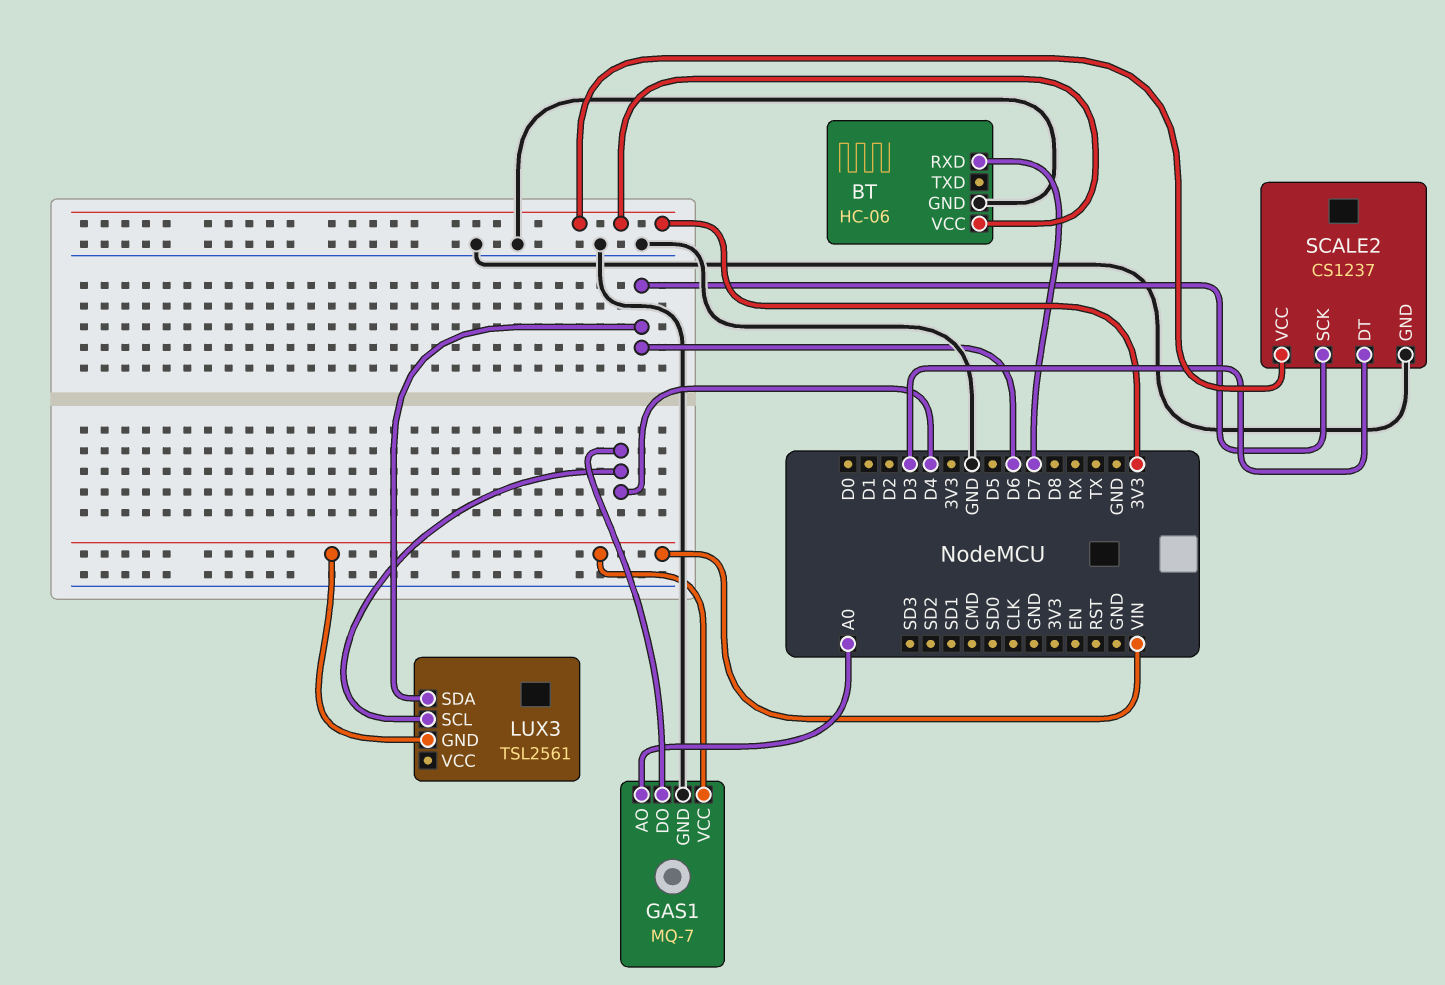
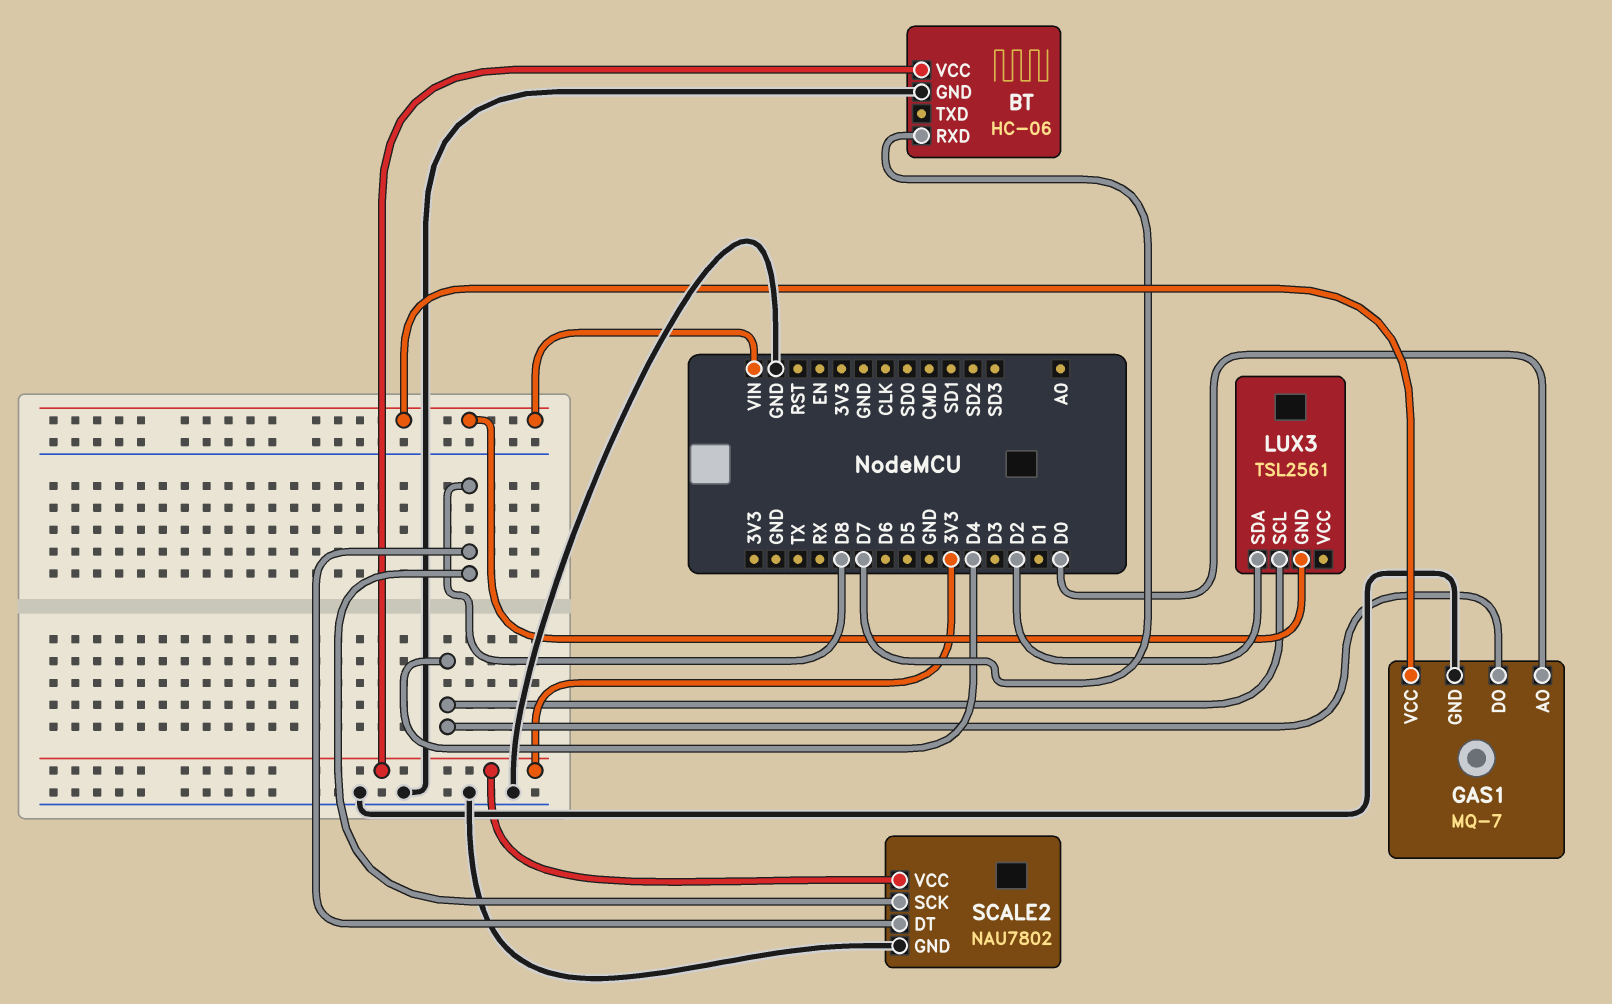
GAS1 pin AO: A0 -> D0
LUX3 pin SDA: D6 -> D2
SCALE2: CS1237 -> NAU7802
SCALE2 pin DT: D3 -> D8
SCALE2 pin SCK: D6 -> D8

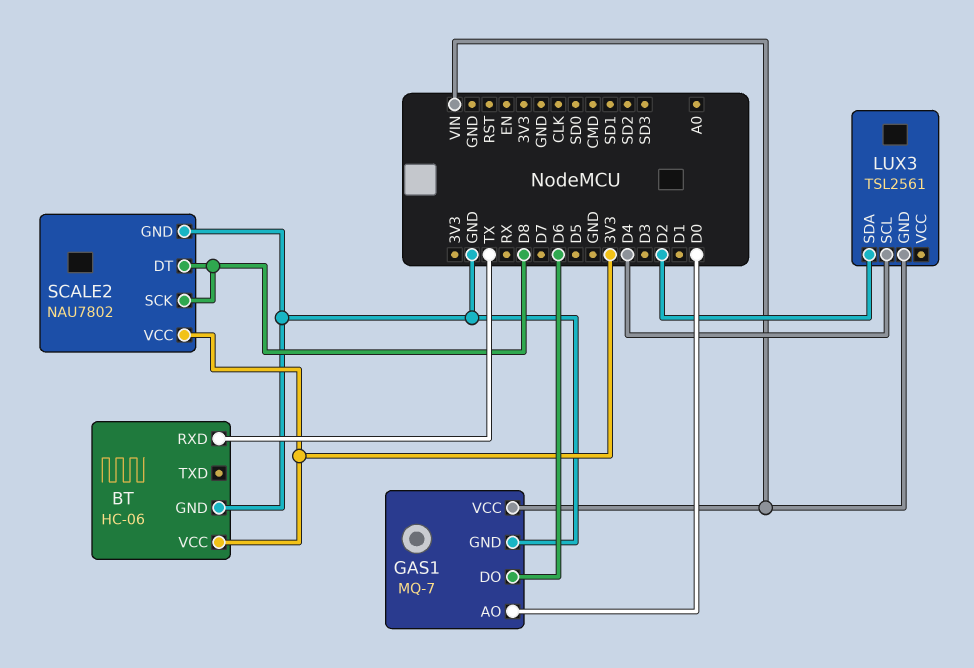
BT pin RXD: D7 -> TX
GAS1 pin DO: D4 -> D6

